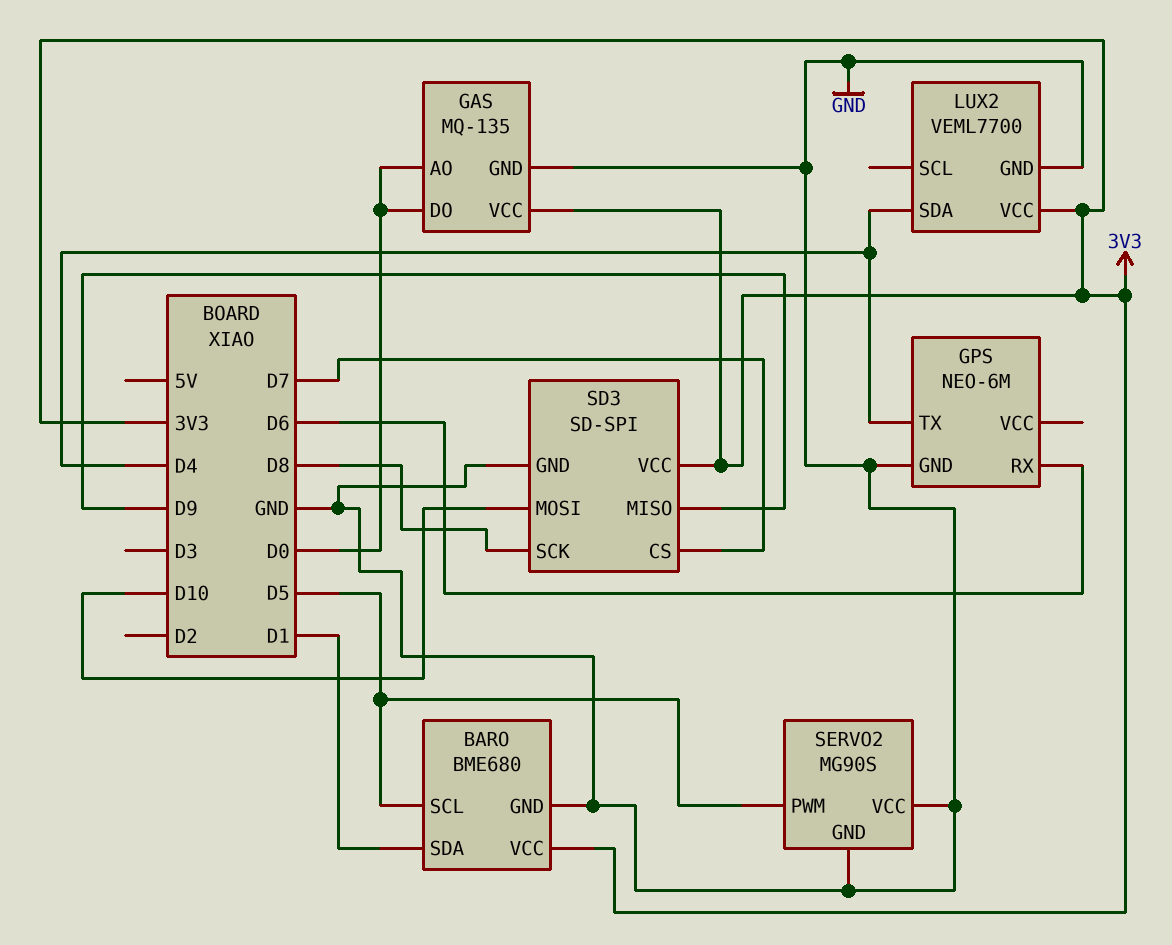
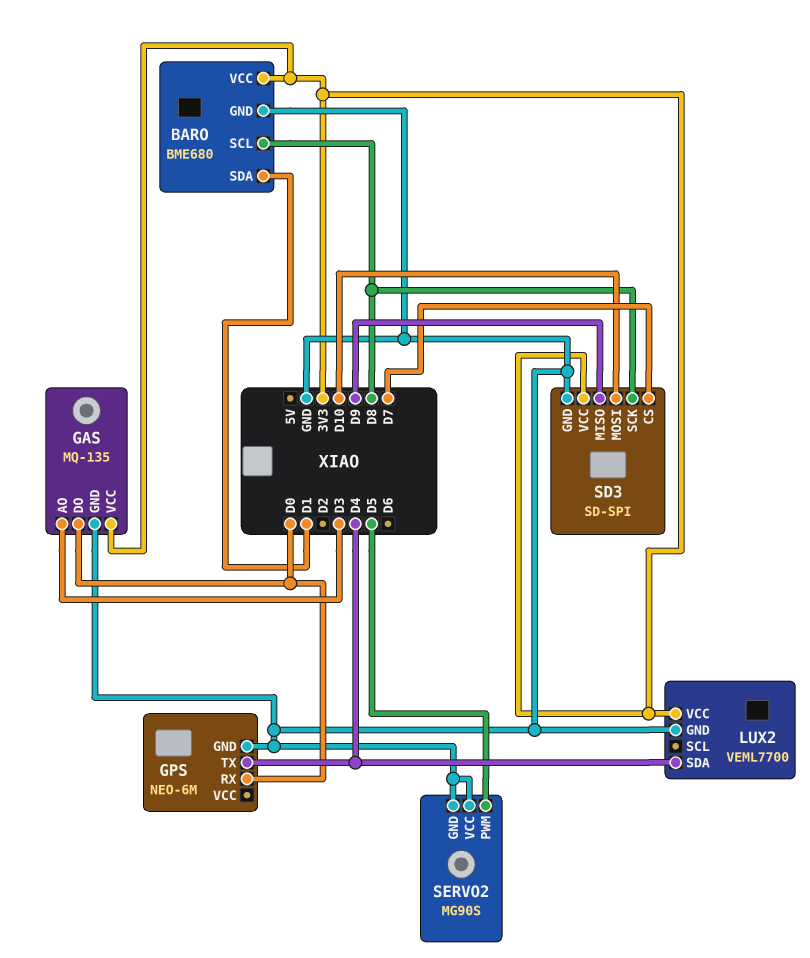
BARO pin SCL: D5 -> D8
GAS pin AO: D0 -> D3
GPS pin RX: D6 -> D0

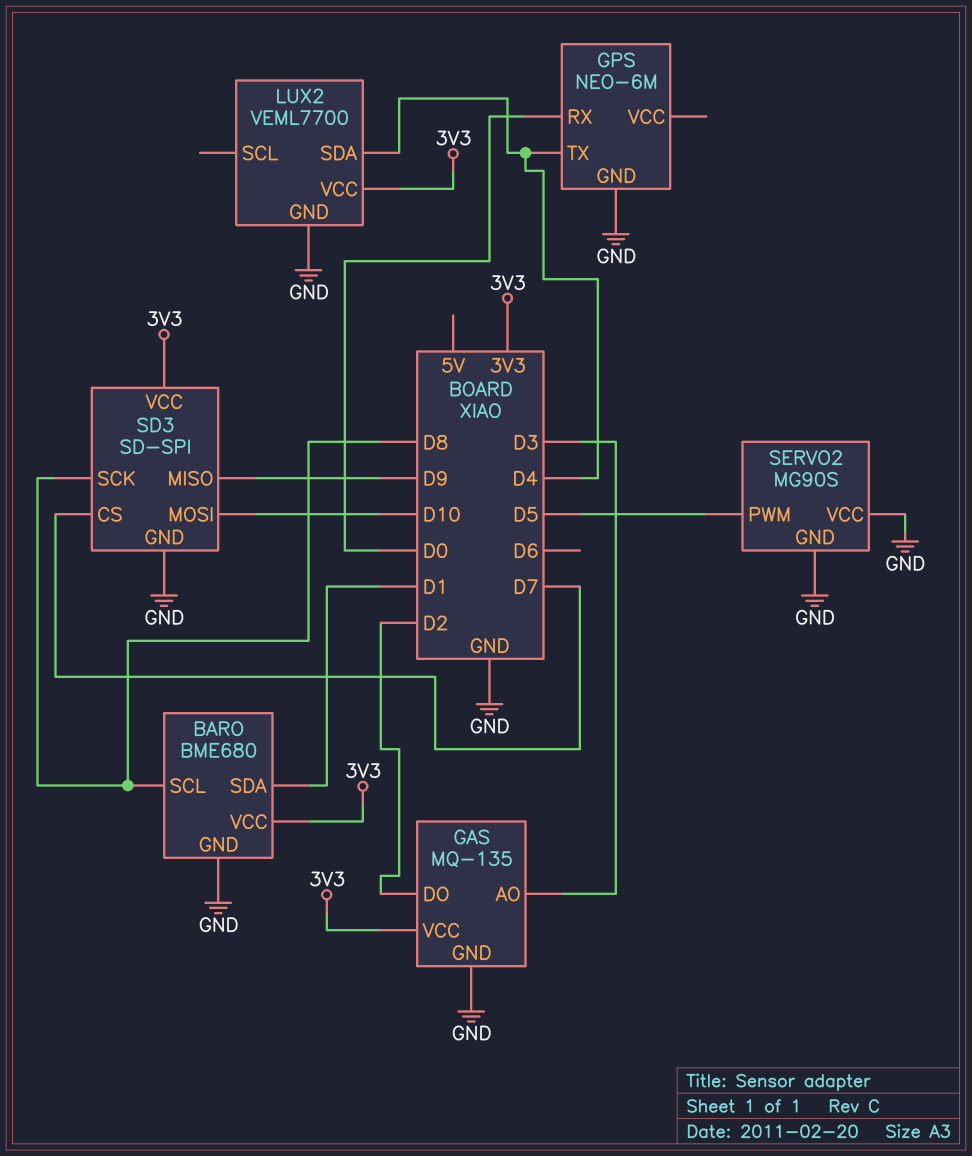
GAS pin DO: D0 -> D2

